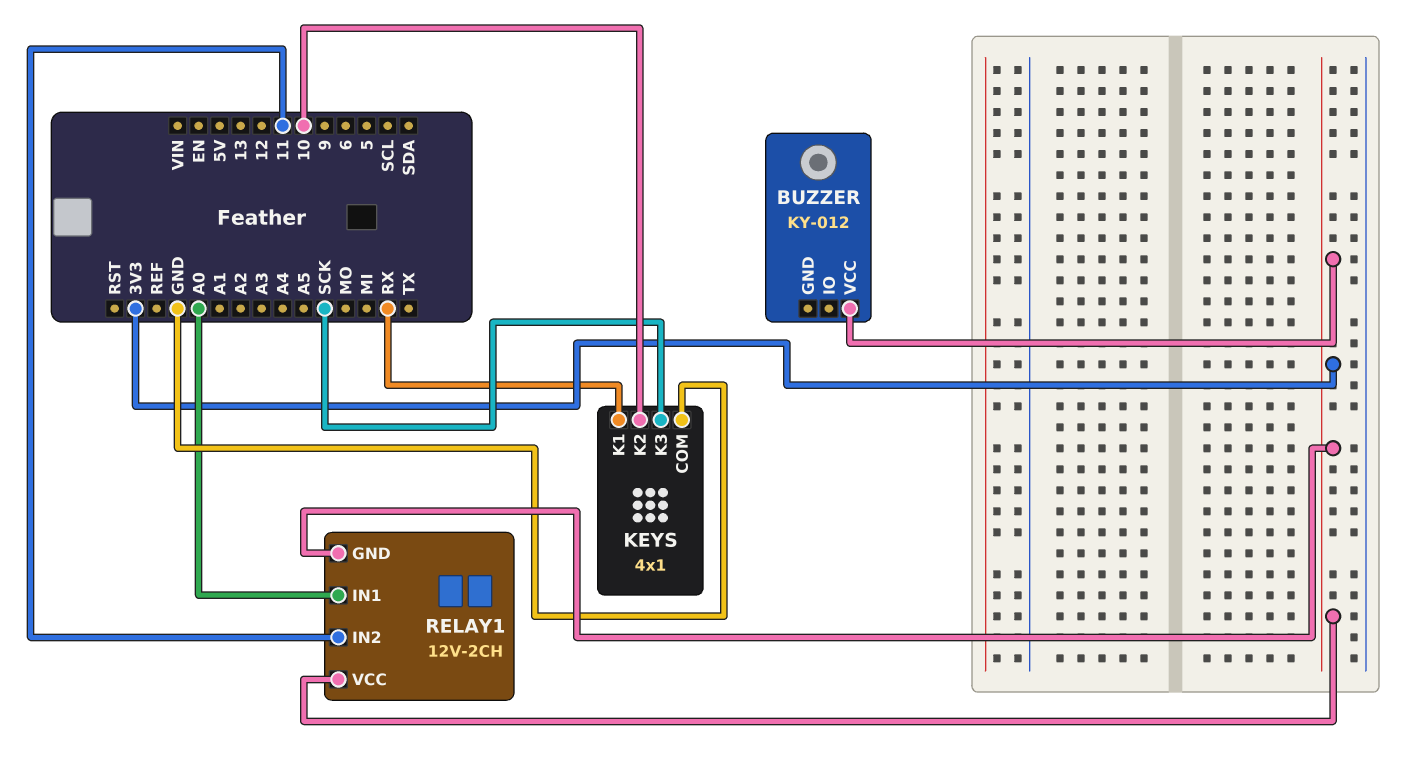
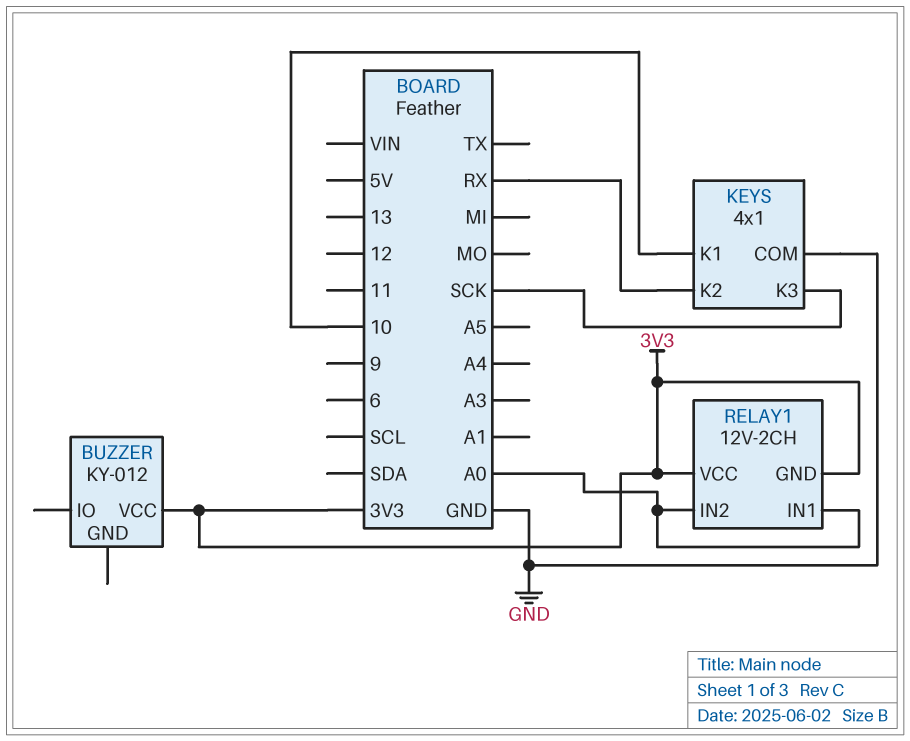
KEYS pin K1: RX -> 10
KEYS pin K2: 10 -> RX
RELAY1 pin IN2: 11 -> A0

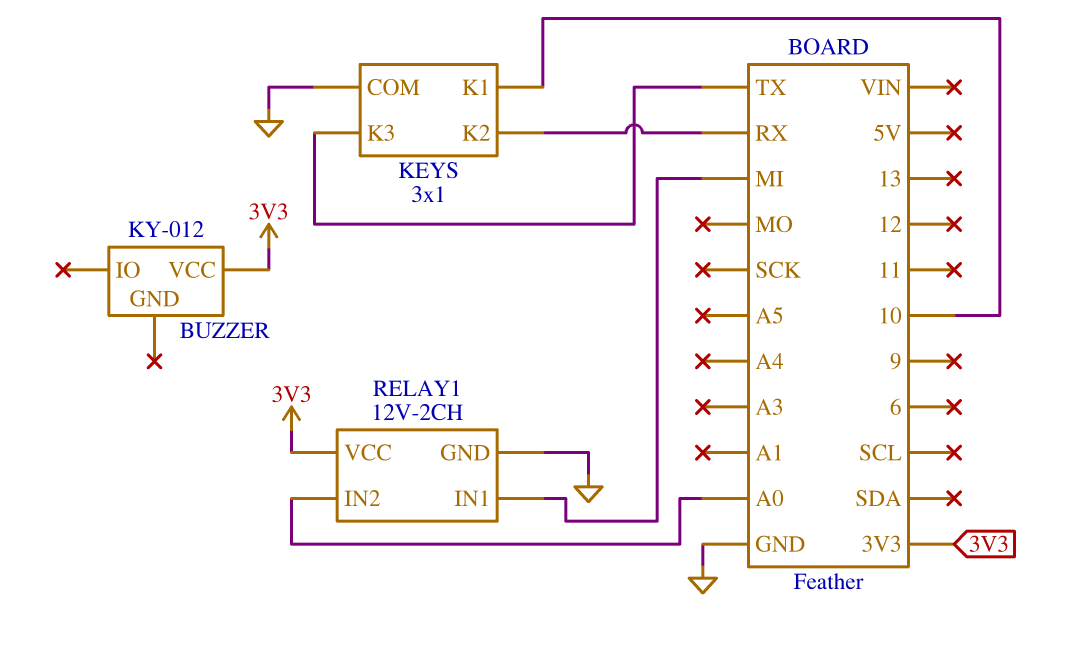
KEYS: 4x1 -> 3x1
KEYS pin K3: SCK -> TX
RELAY1 pin GND: 3V3 -> GND
RELAY1 pin IN1: A0 -> MI

